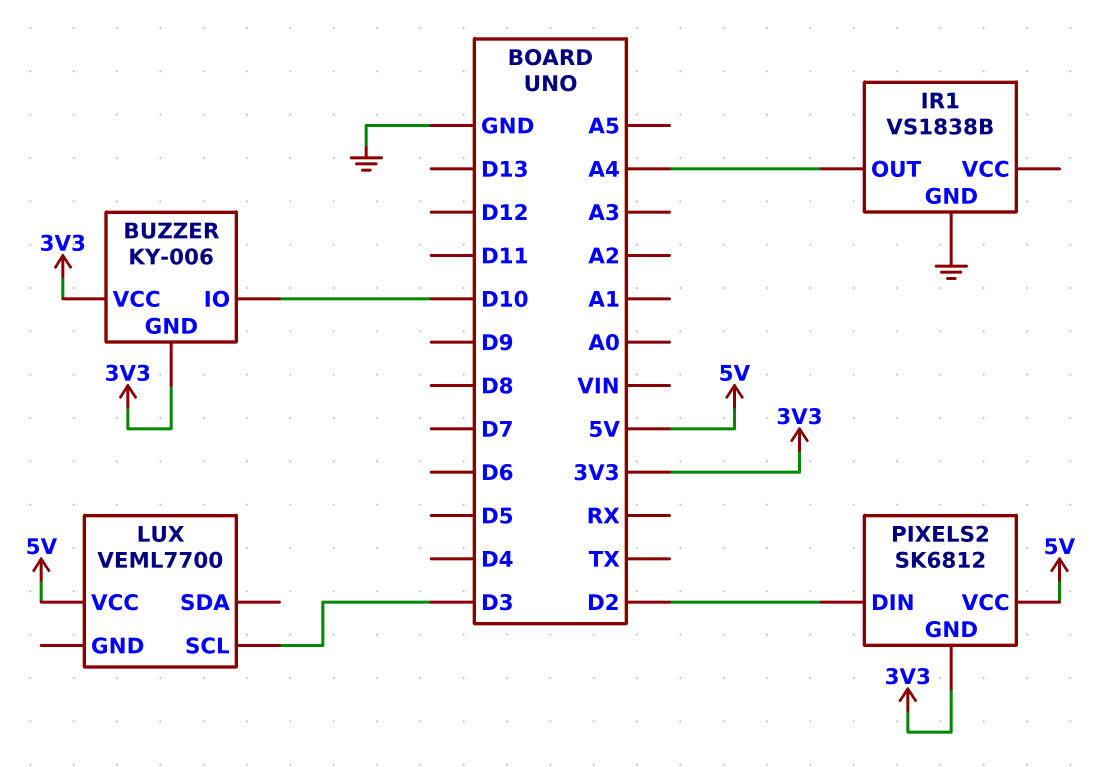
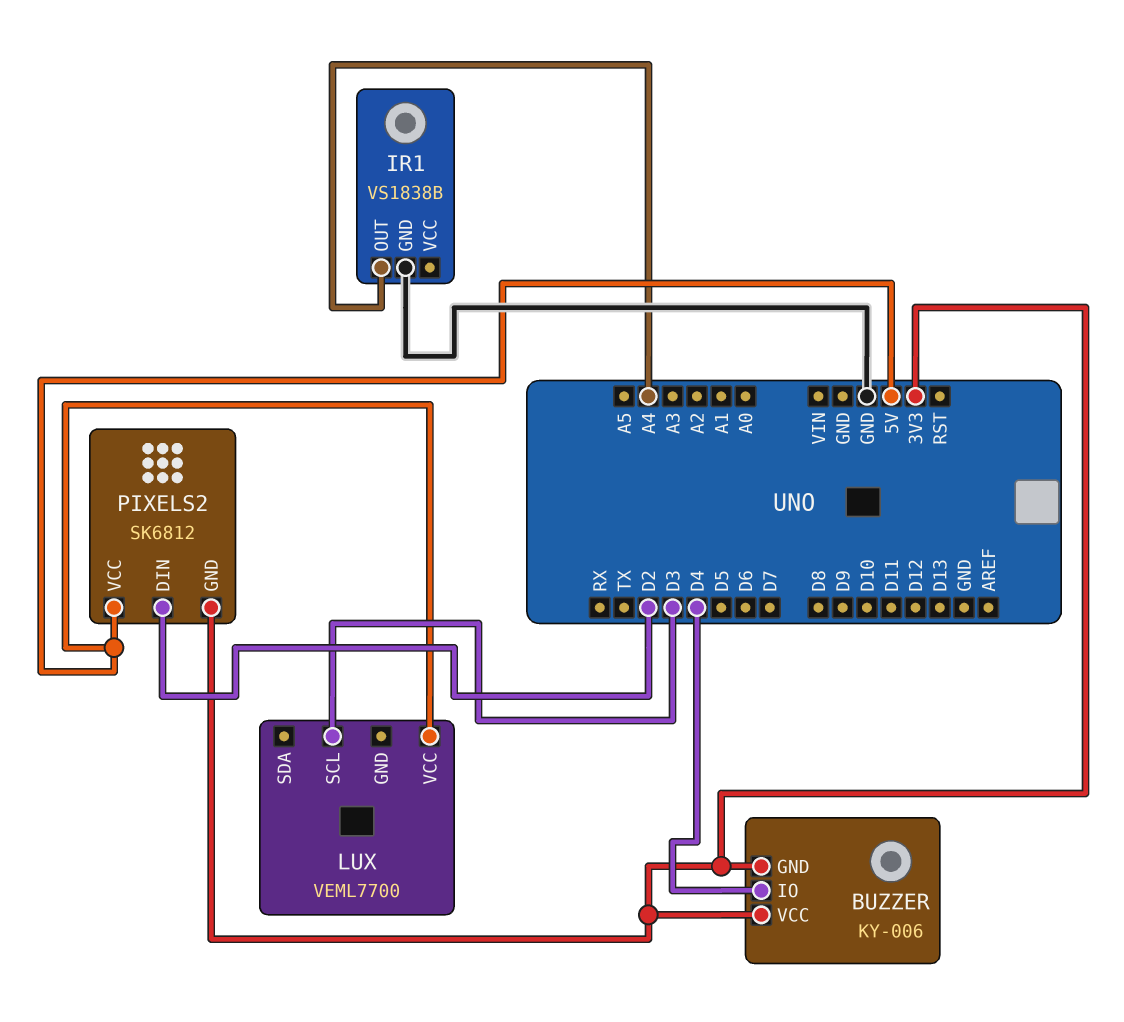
BUZZER pin IO: D10 -> D4

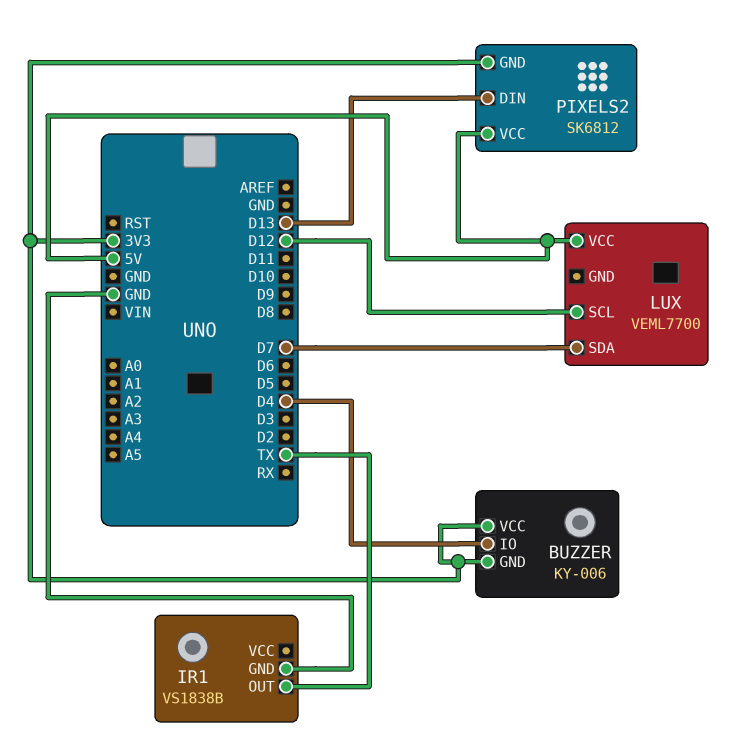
IR1 pin OUT: A4 -> TX
LUX pin SCL: D3 -> D12
LUX pin SDA: none -> D7
PIXELS2 pin DIN: D2 -> D13

